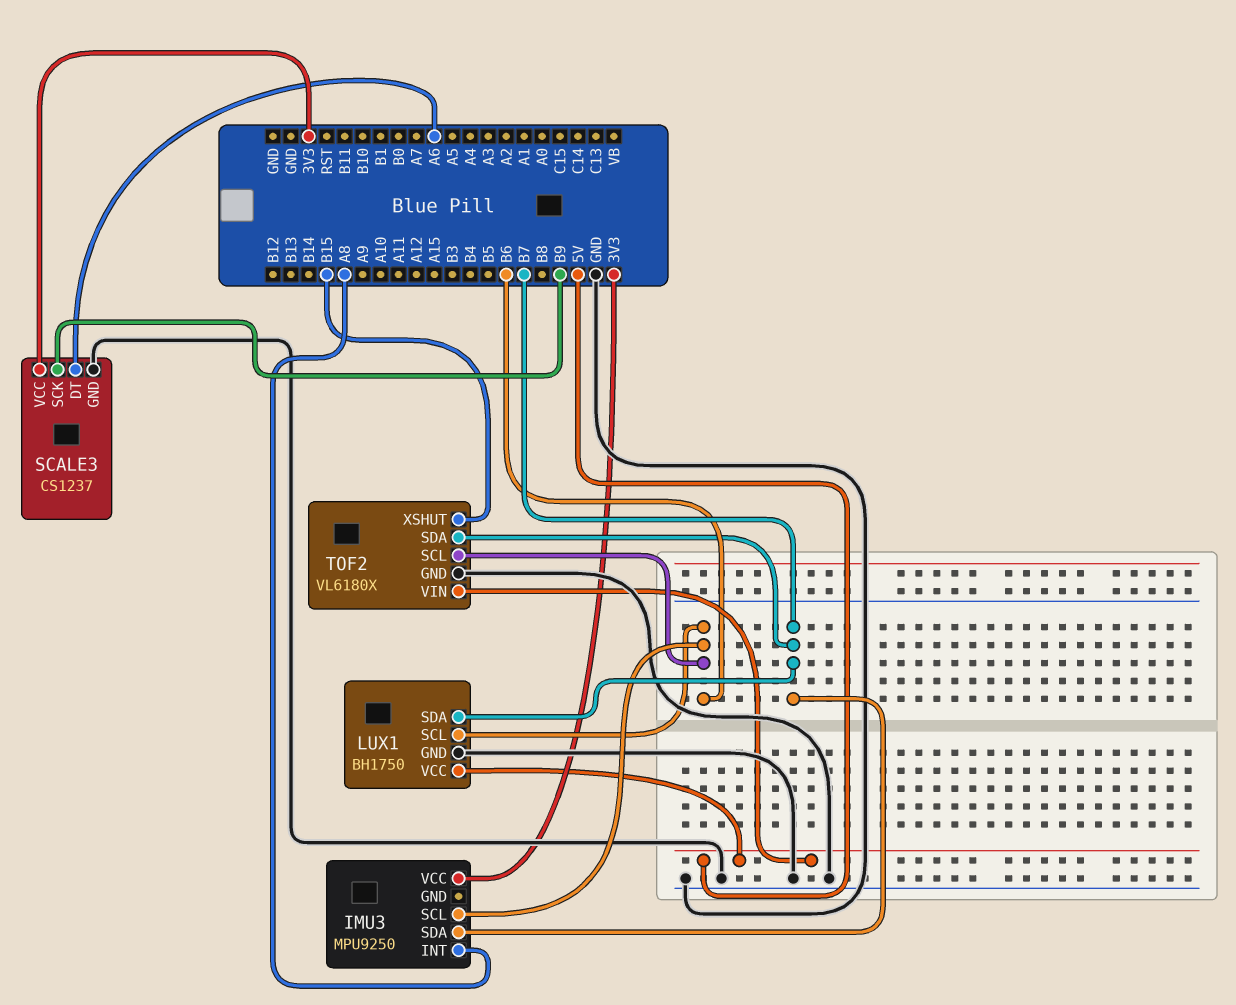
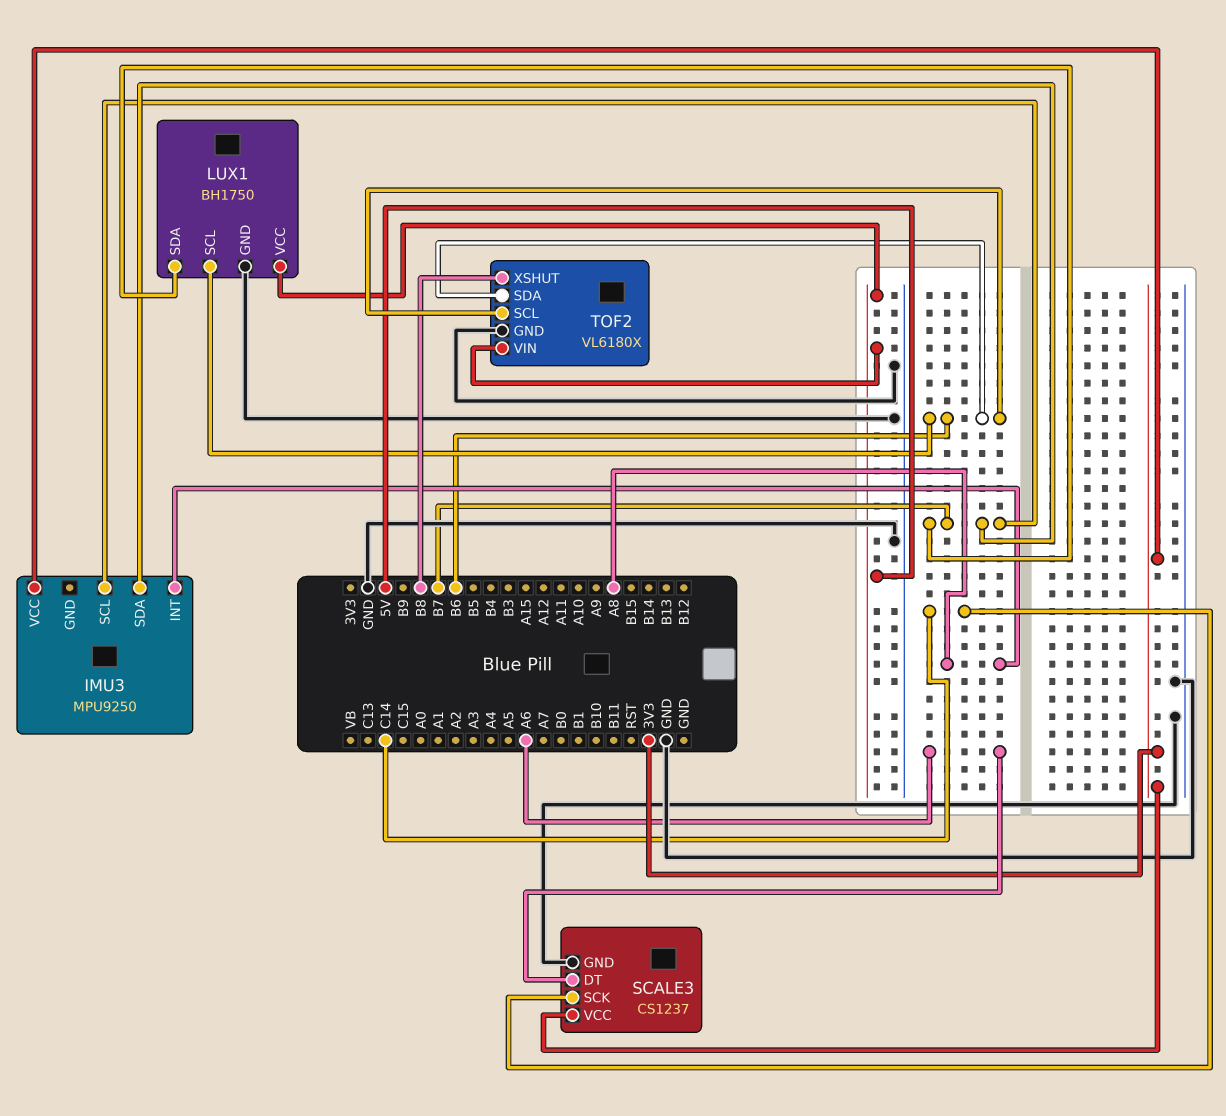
IMU3 pin SCL: B6 -> B7
SCALE3 pin SCK: B9 -> C14
TOF2 pin SDA: B7 -> B6
TOF2 pin XSHUT: B15 -> B8

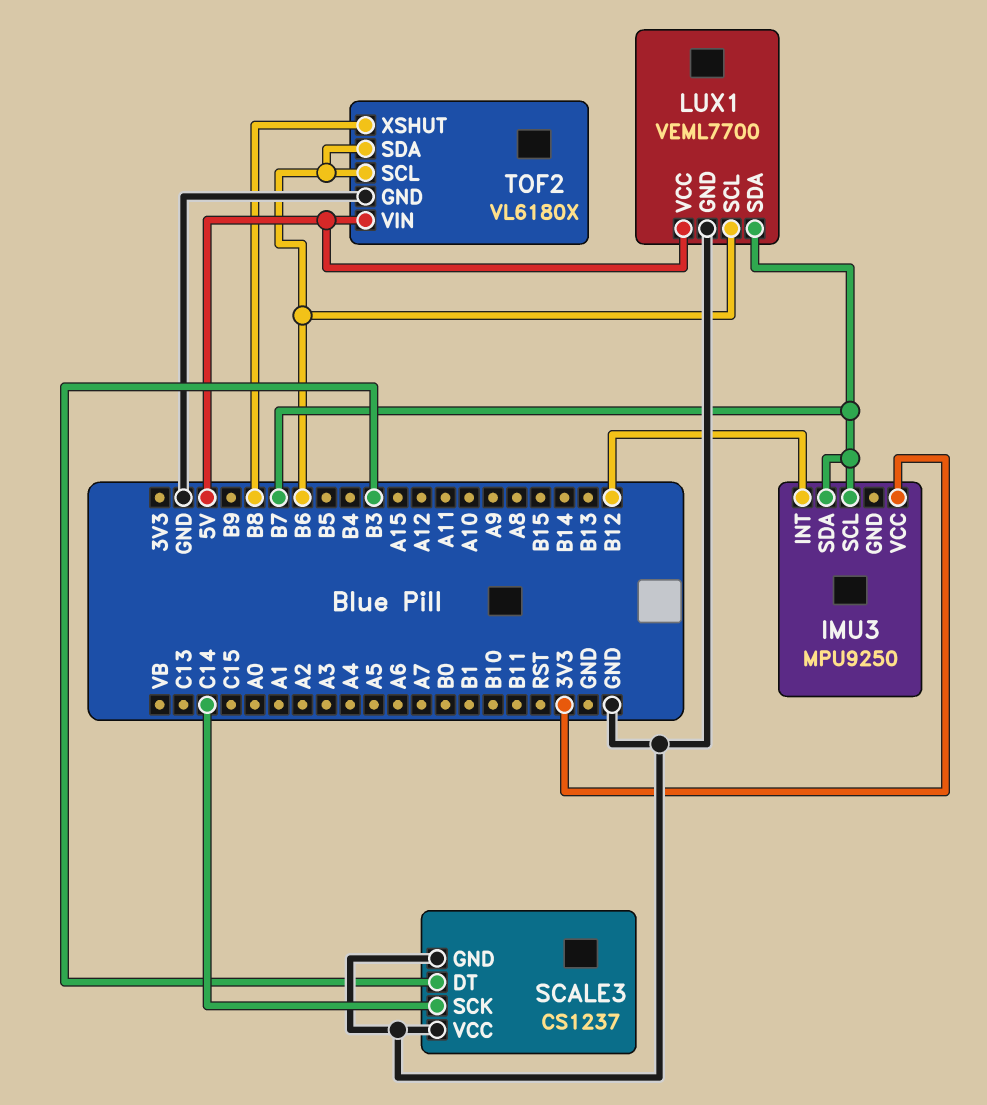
IMU3 pin INT: A8 -> B12
LUX1: BH1750 -> VEML7700
SCALE3 pin DT: A6 -> B3
SCALE3 pin VCC: 3V3 -> GND

